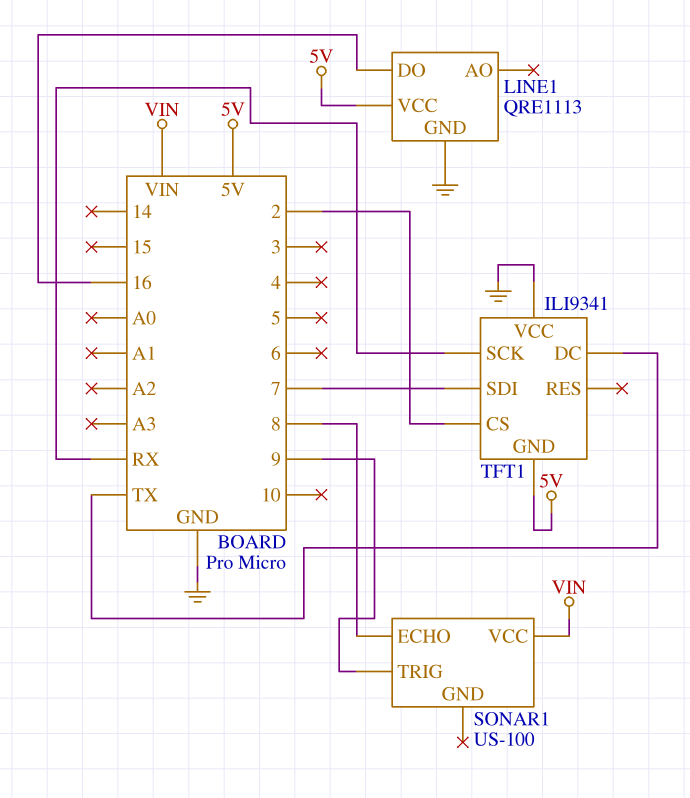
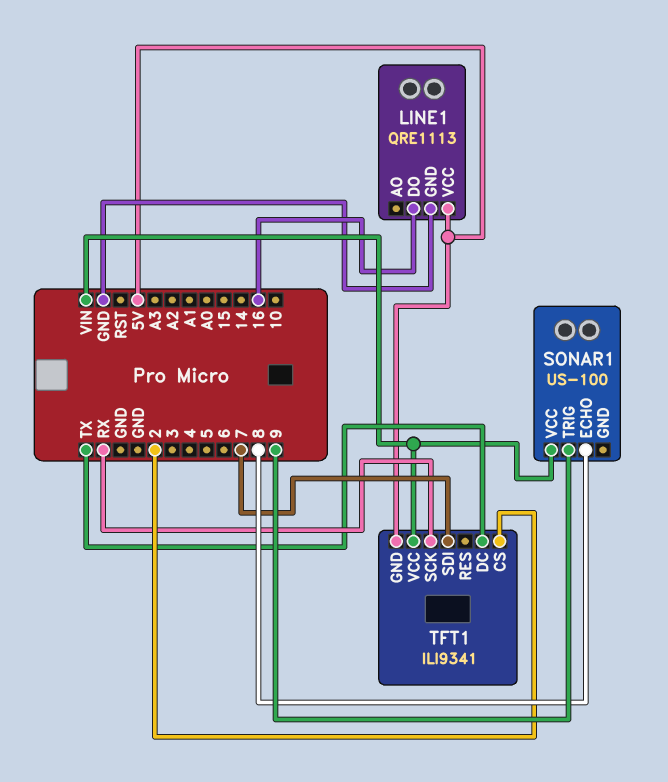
TFT1 pin VCC: GND -> VIN

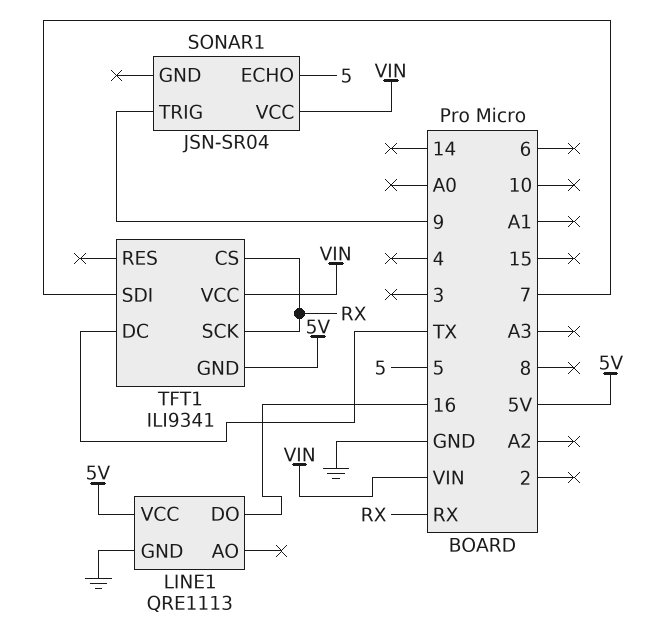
SONAR1: US-100 -> JSN-SR04
SONAR1 pin ECHO: 8 -> 5
TFT1 pin CS: 2 -> RX

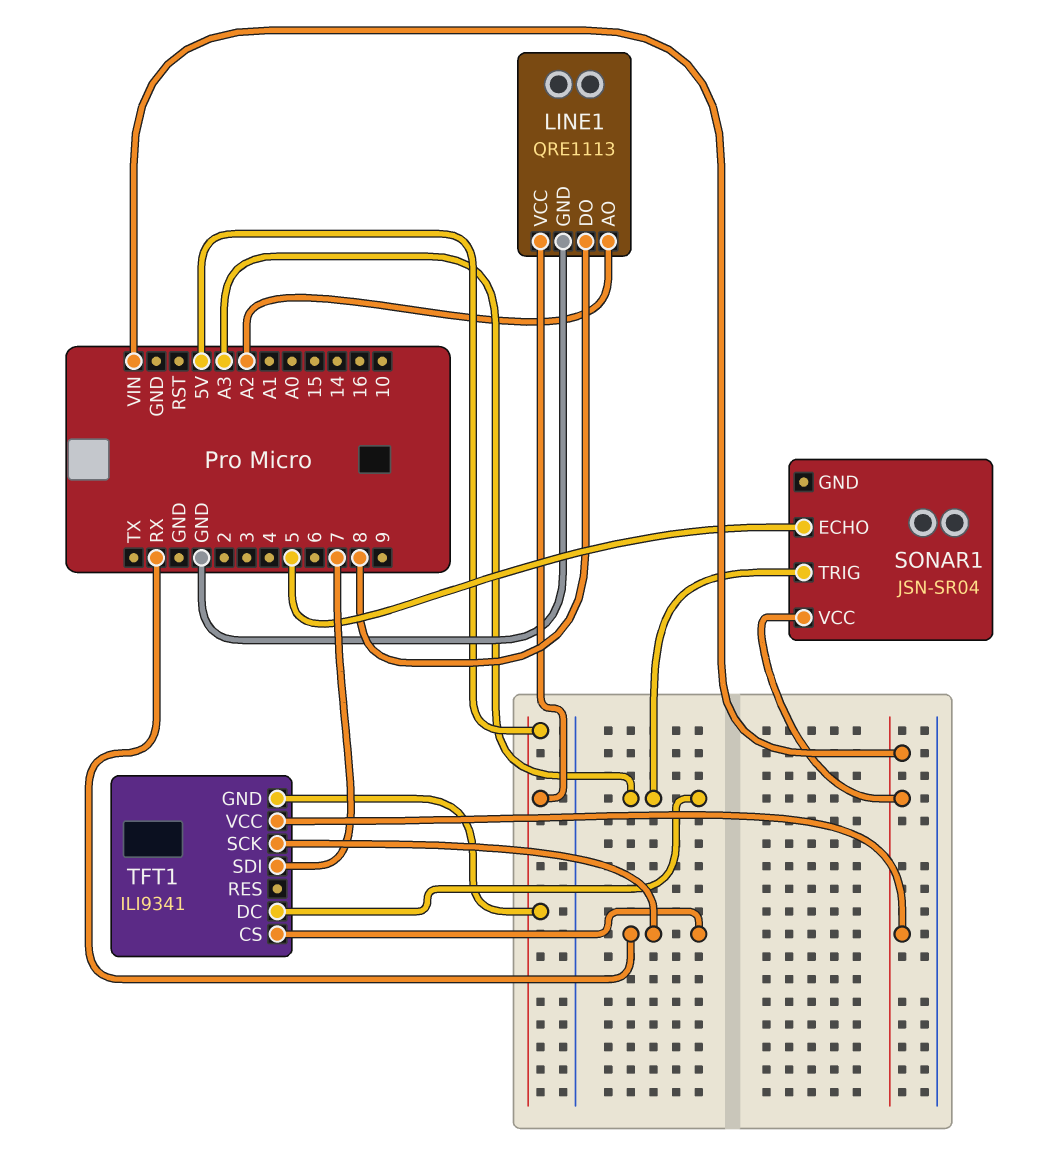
LINE1 pin AO: none -> A2
LINE1 pin DO: 16 -> 8
SONAR1 pin TRIG: 9 -> A3
TFT1 pin DC: TX -> A3

